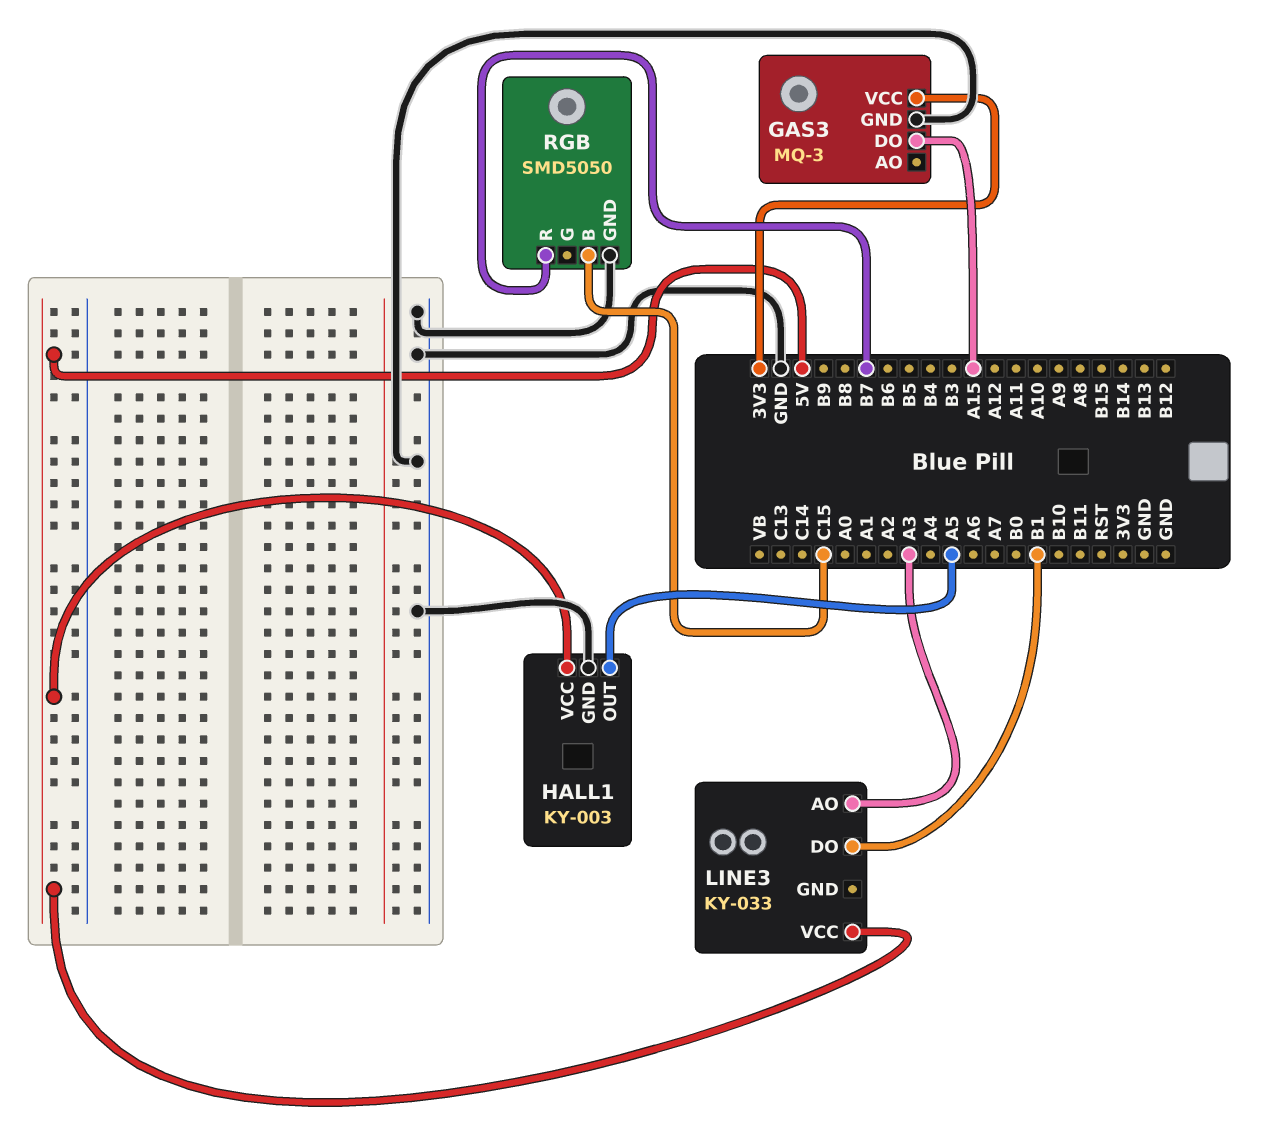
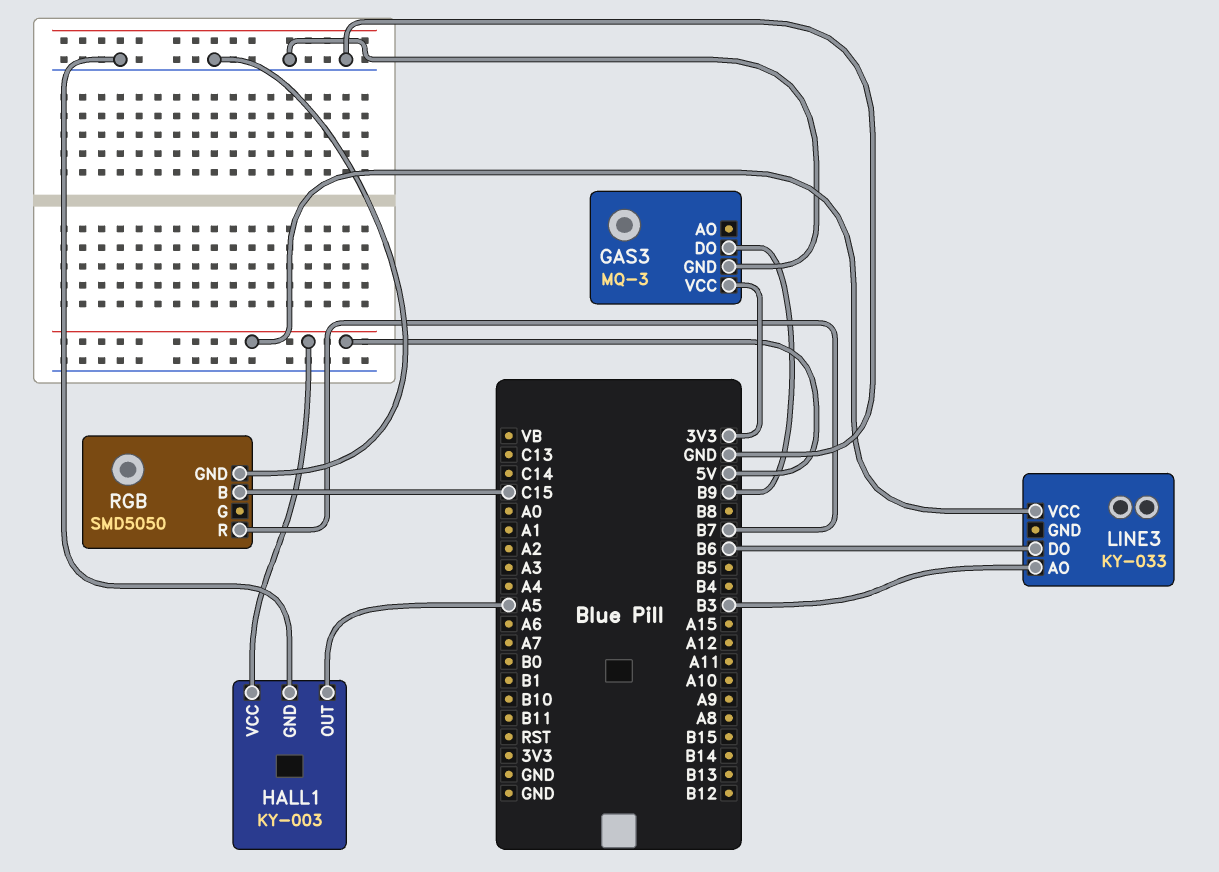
GAS3 pin DO: A15 -> B9
LINE3 pin AO: A3 -> B3
LINE3 pin DO: B1 -> B6

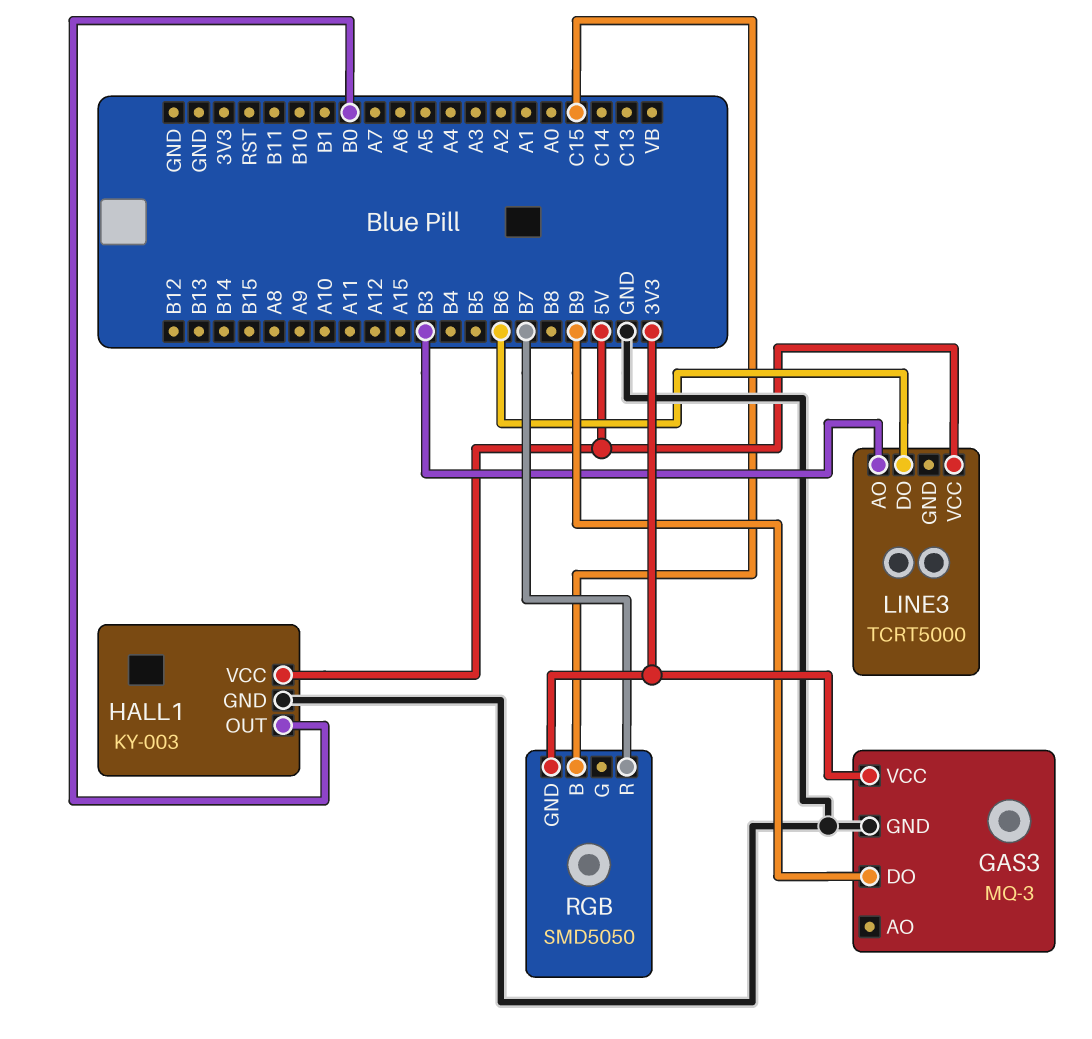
HALL1 pin OUT: A5 -> B0
LINE3: KY-033 -> TCRT5000
RGB pin GND: GND -> 3V3

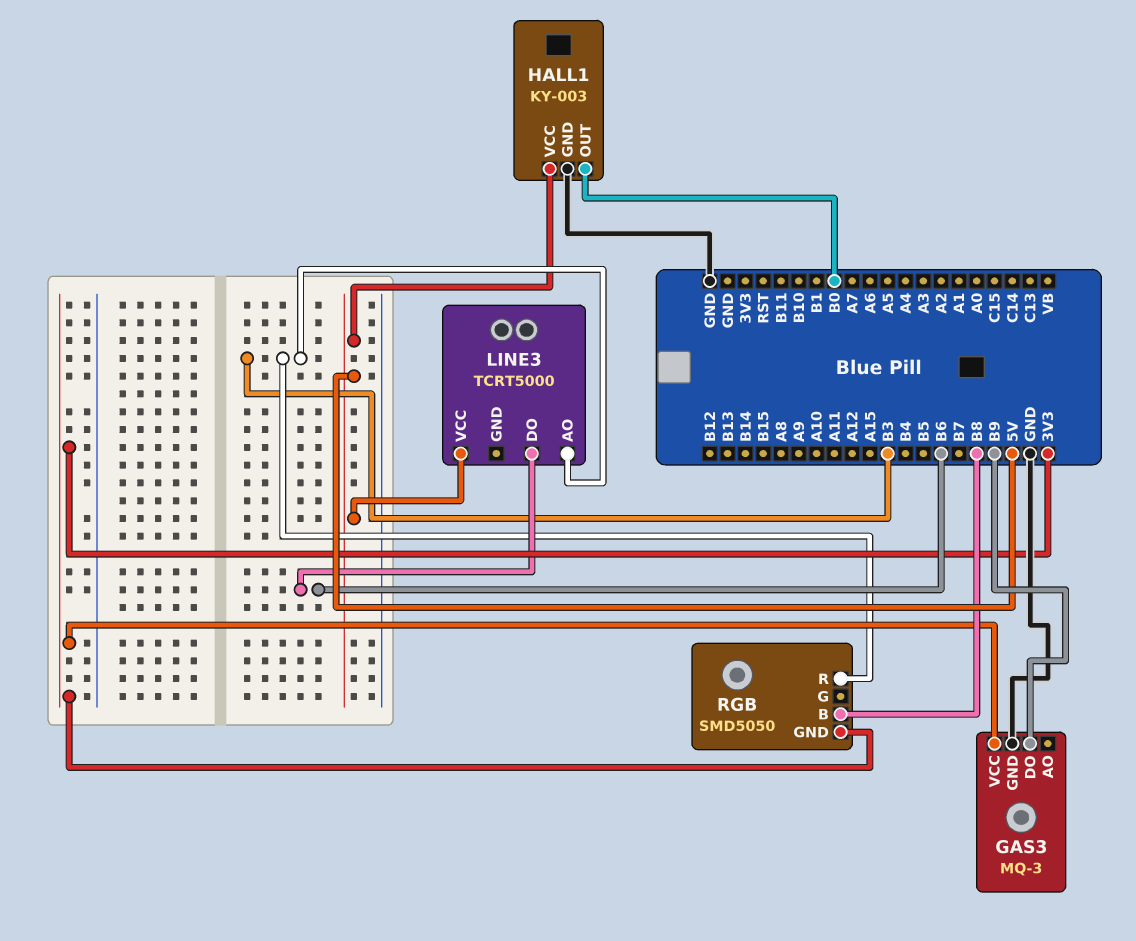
RGB pin B: C15 -> B8
RGB pin R: B7 -> B3

